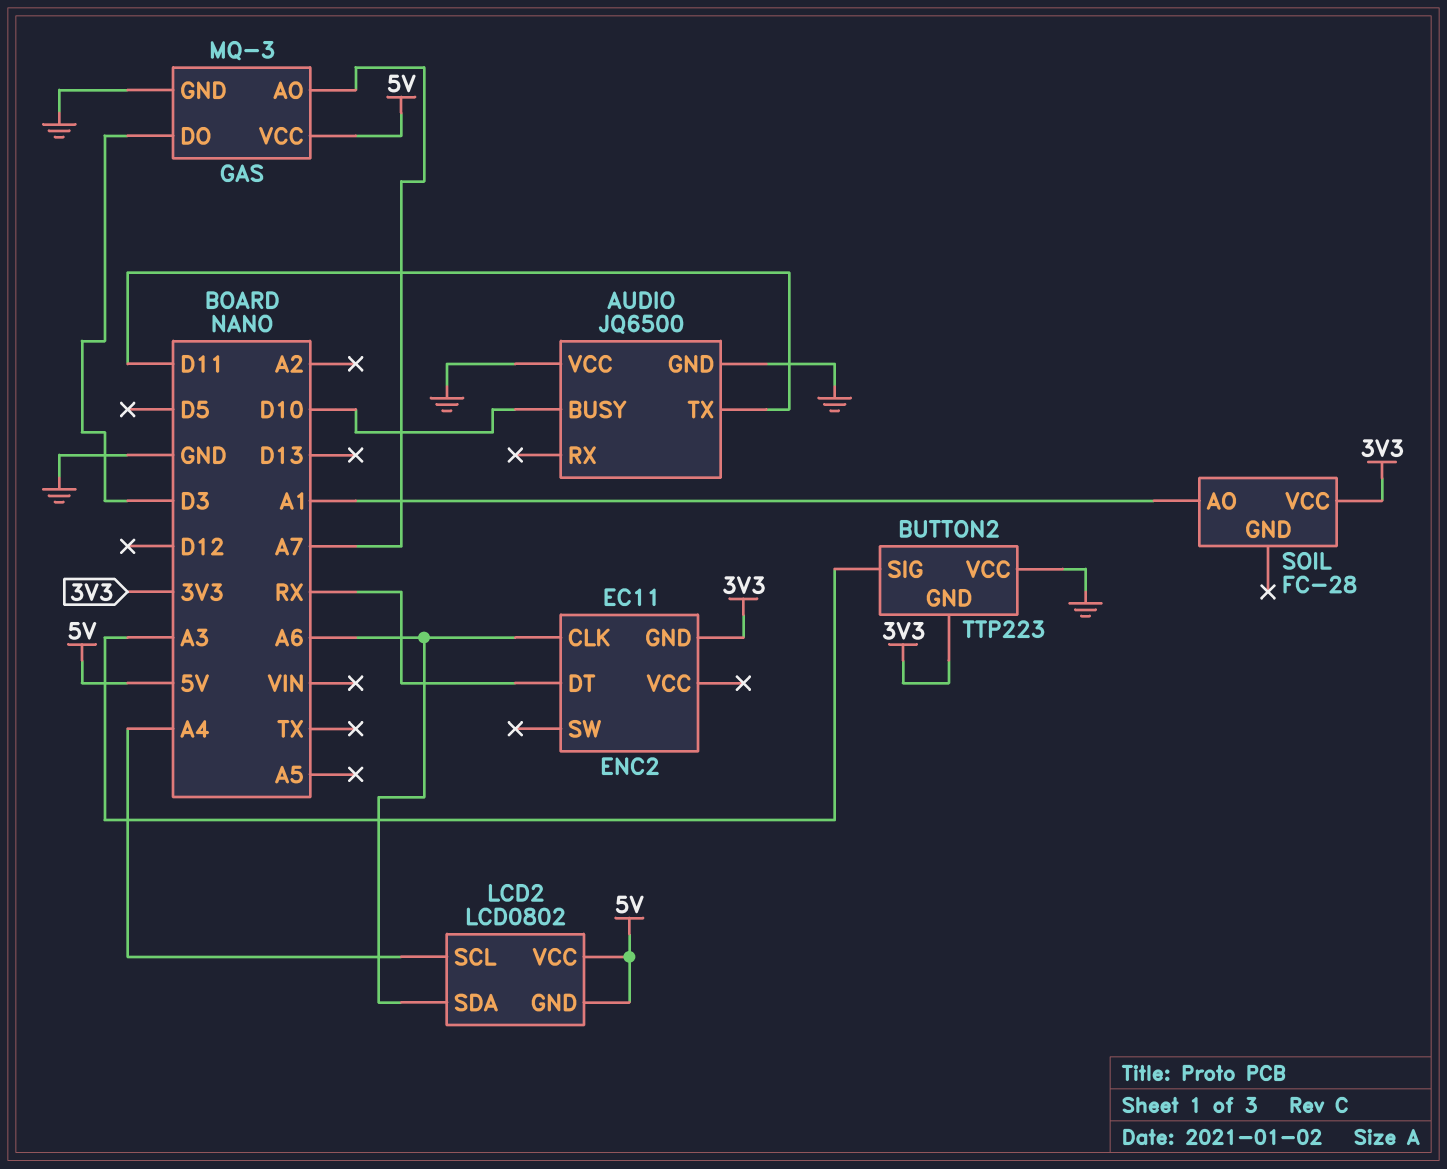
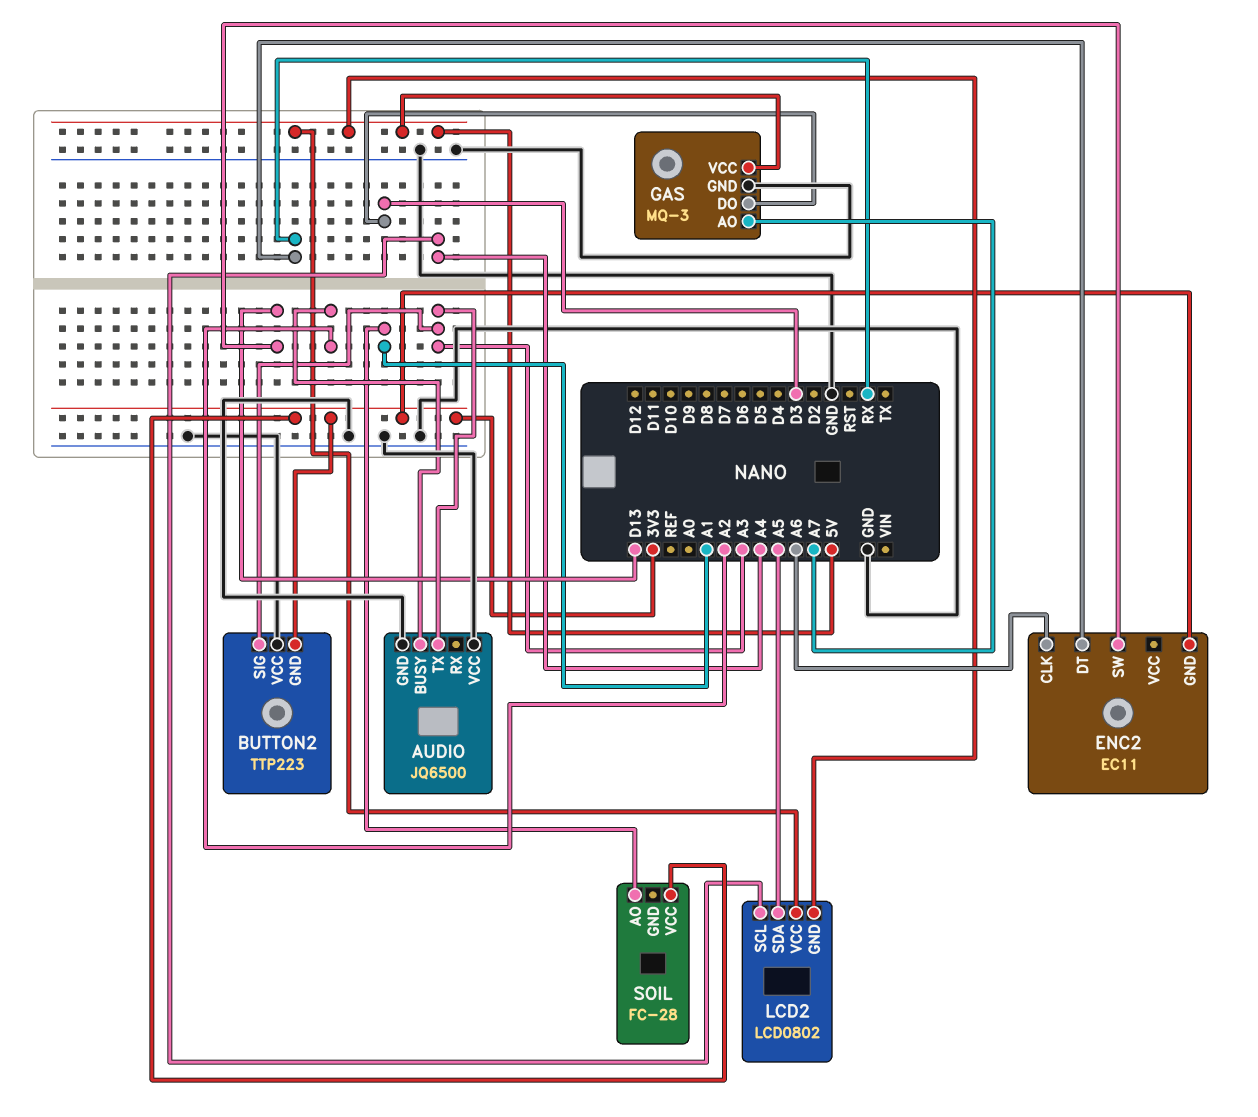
AUDIO pin BUSY: D10 -> A2
AUDIO pin TX: D11 -> A3
ENC2 pin SW: none -> D13
LCD2 pin SDA: A6 -> A5

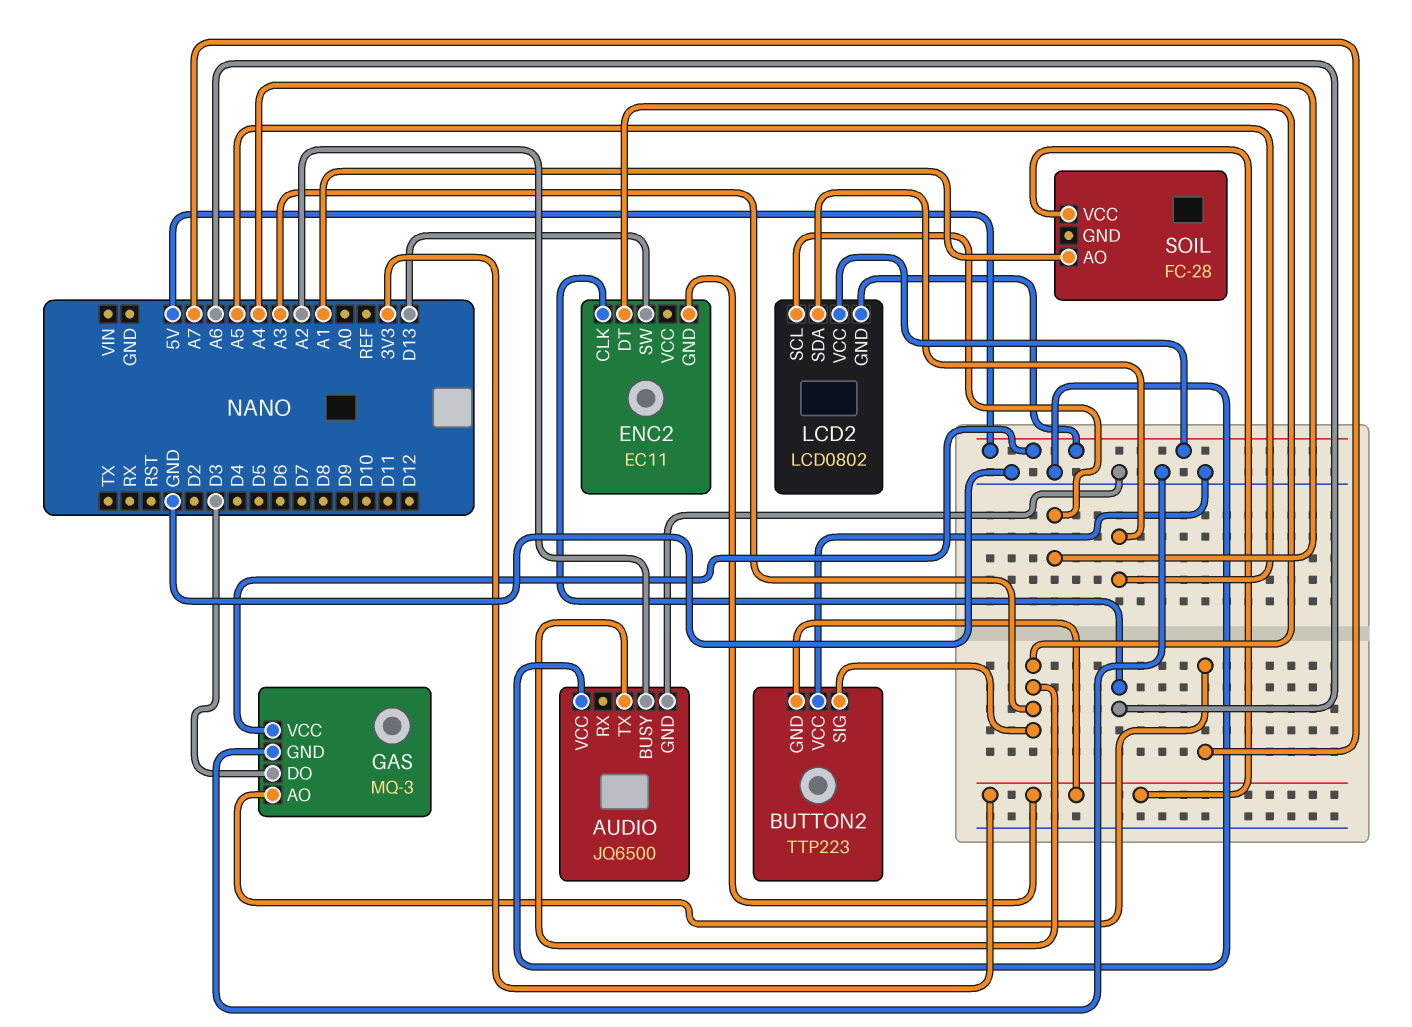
ENC2 pin DT: RX -> A3

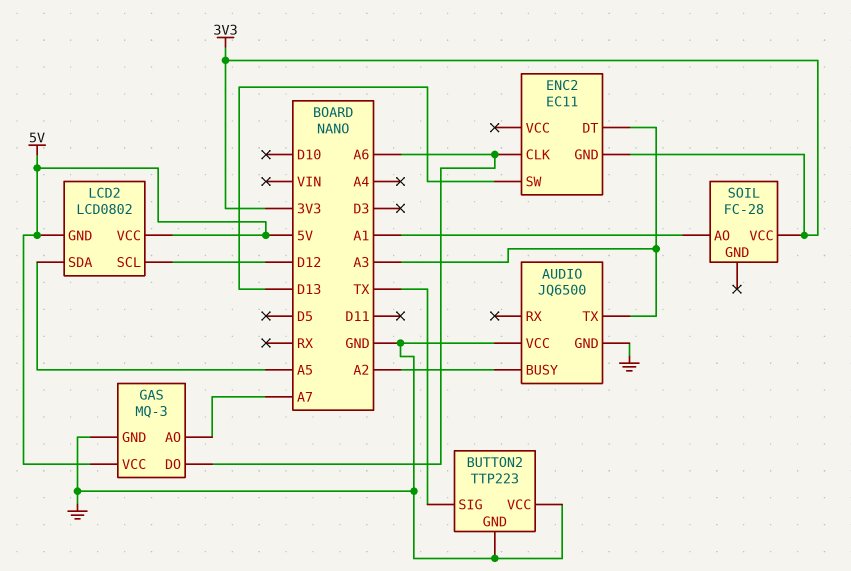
BUTTON2 pin GND: 3V3 -> GND
BUTTON2 pin SIG: A3 -> TX
GAS pin DO: D3 -> A6
LCD2 pin SCL: A4 -> D12

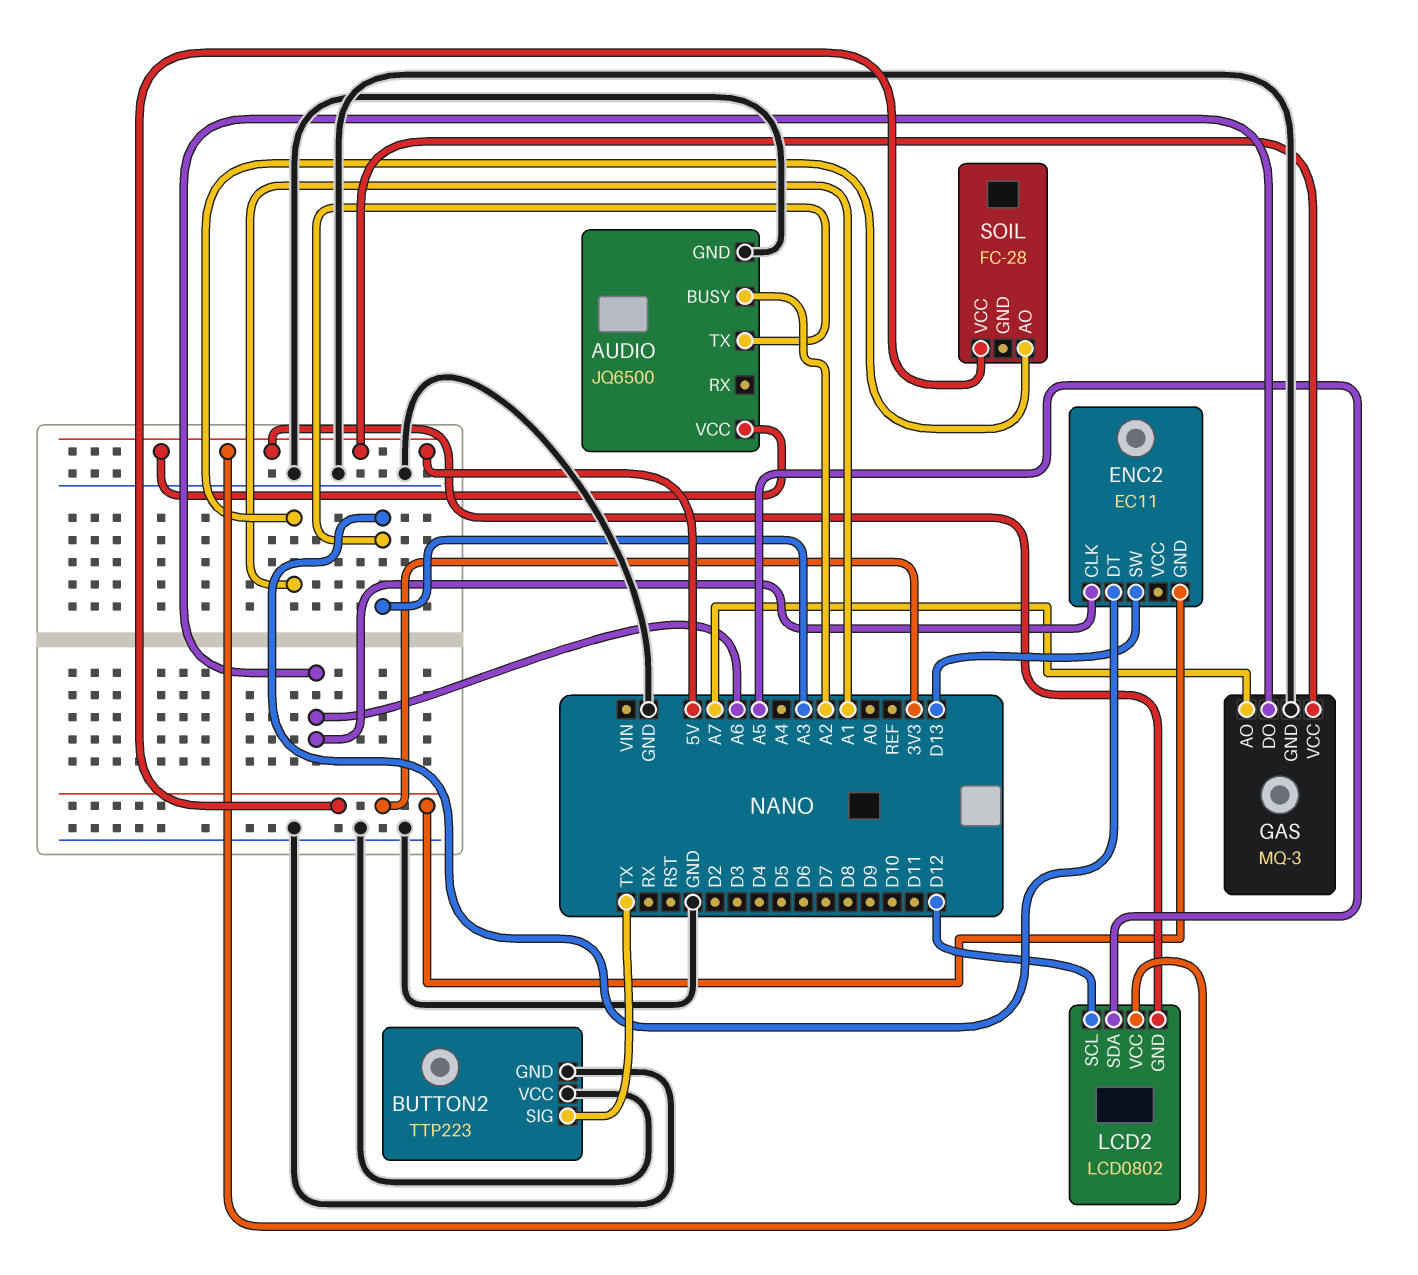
AUDIO pin VCC: GND -> 5V

